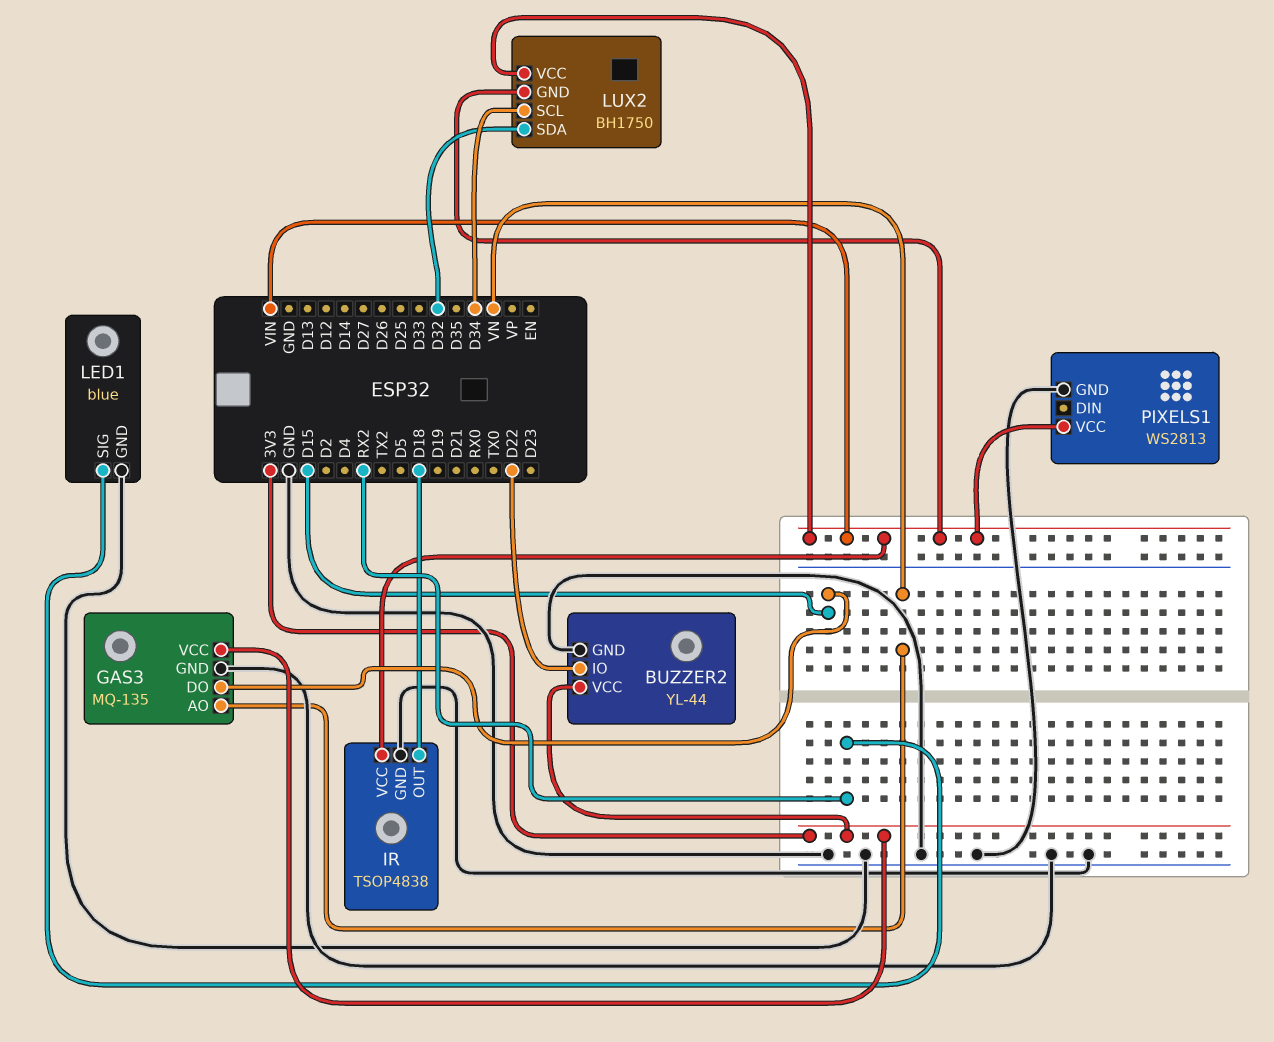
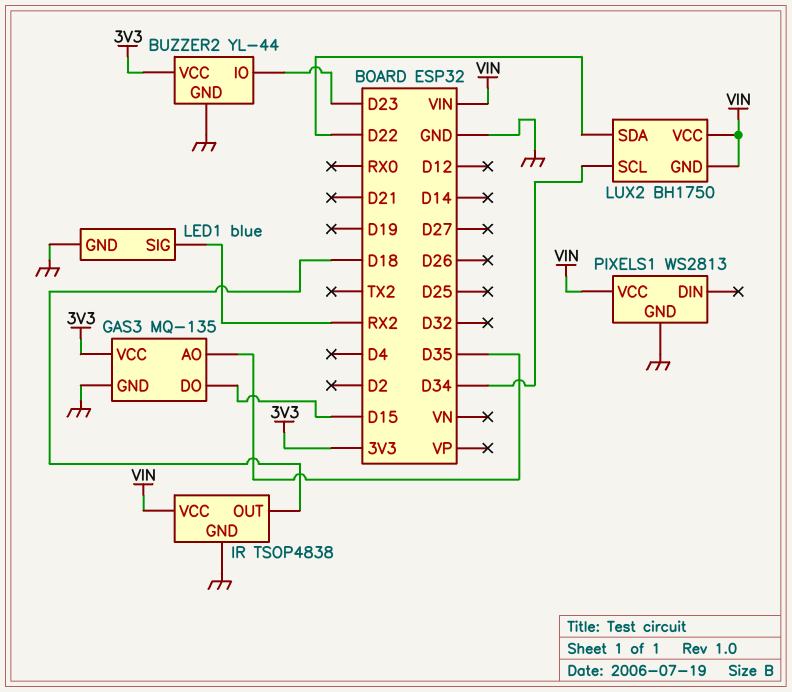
BUZZER2 pin IO: D22 -> D23
GAS3 pin AO: VN -> D35
LUX2 pin SDA: D32 -> D22

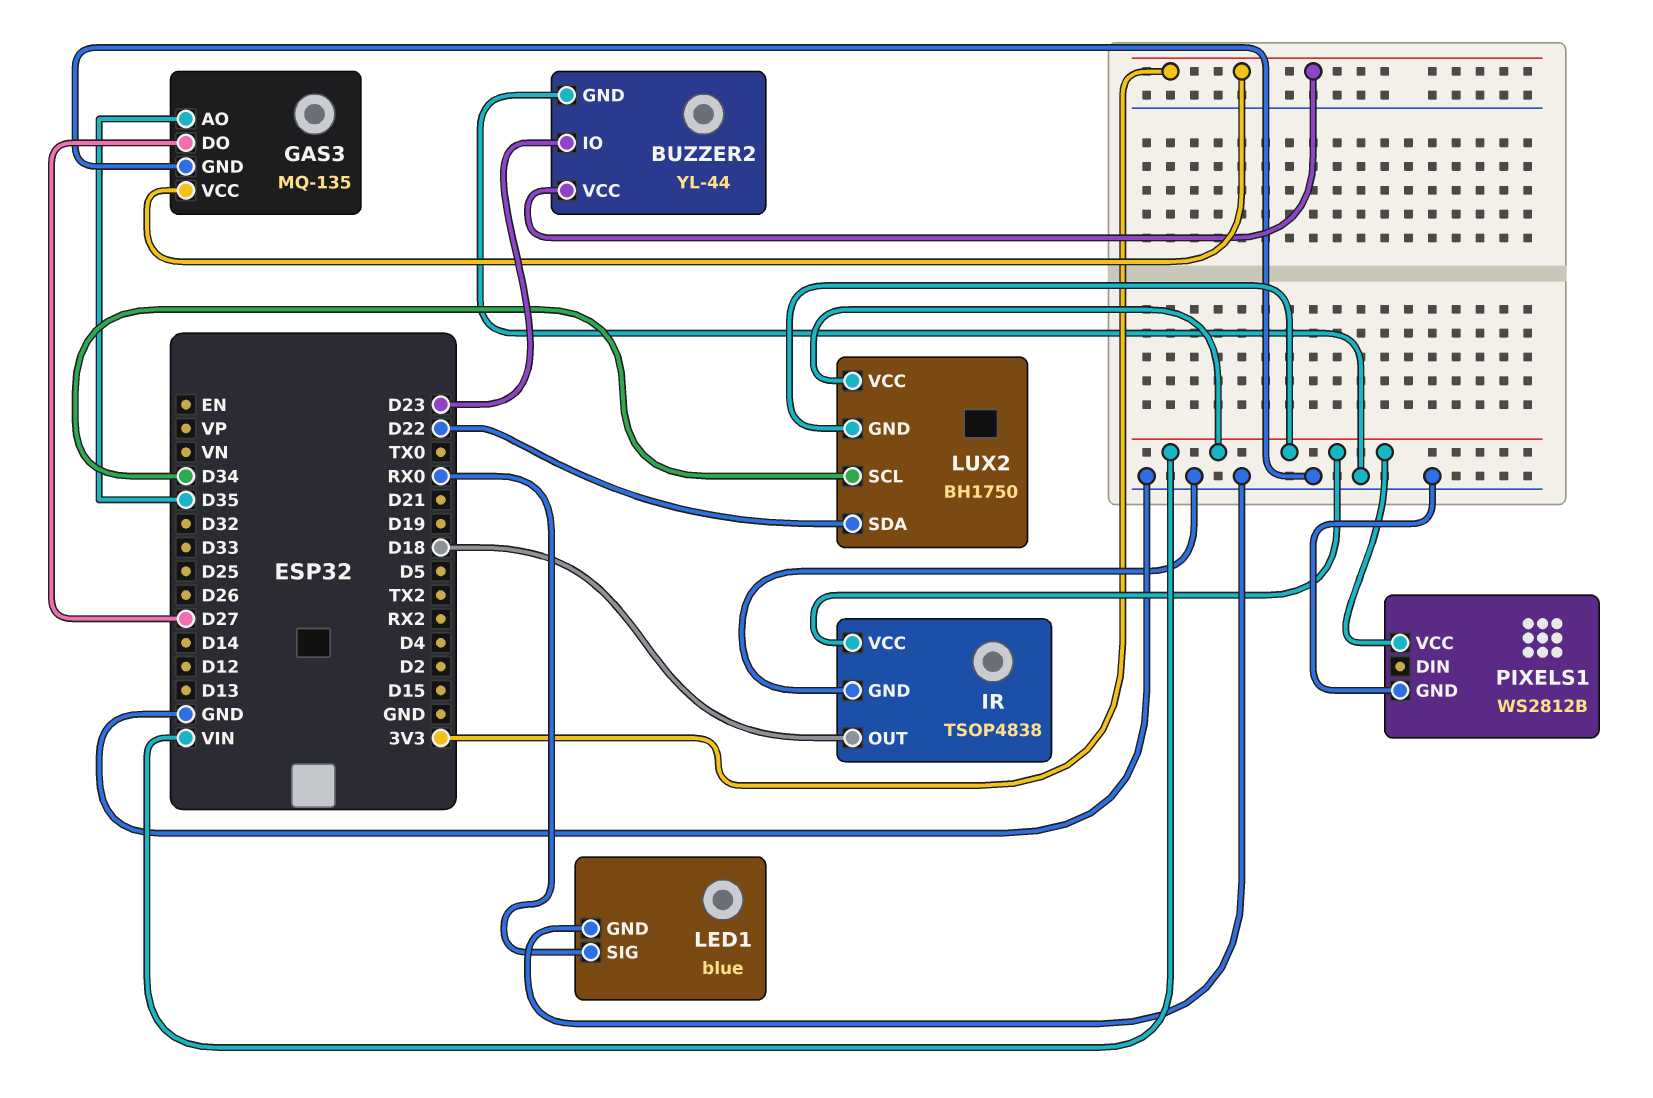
GAS3 pin DO: D15 -> D27
LED1 pin SIG: RX2 -> RX0
PIXELS1: WS2813 -> WS2812B

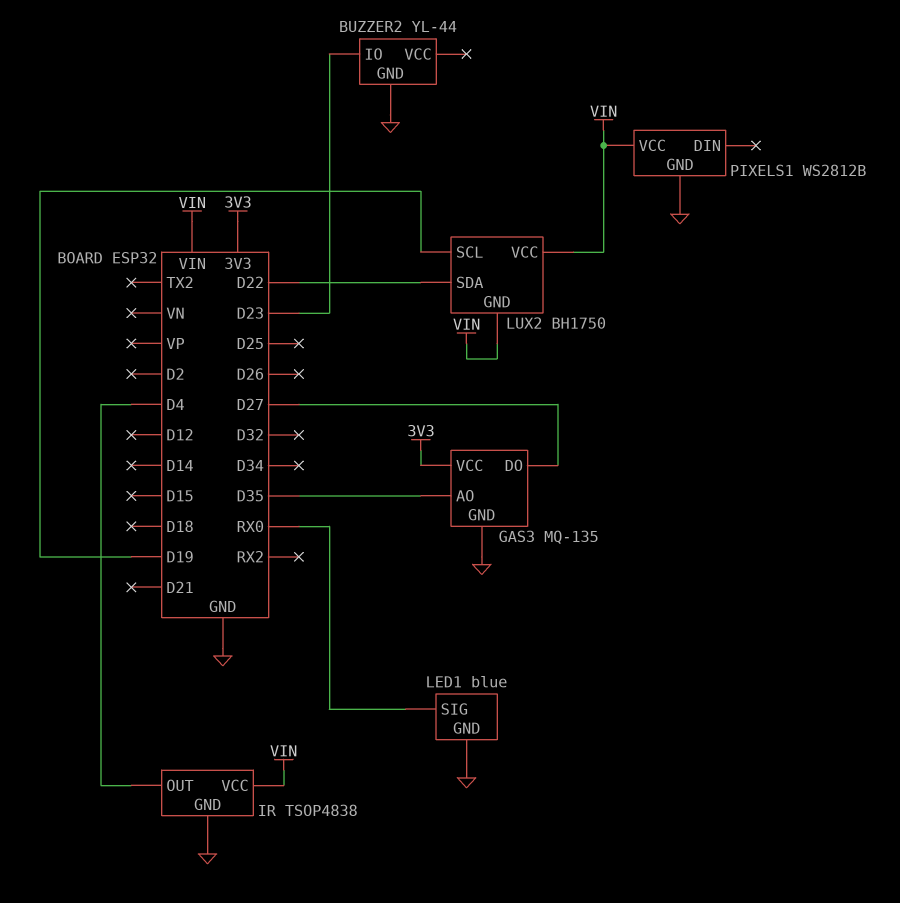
BUZZER2 pin VCC: 3V3 -> none
IR pin OUT: D18 -> D4
LUX2 pin SCL: D34 -> D19

